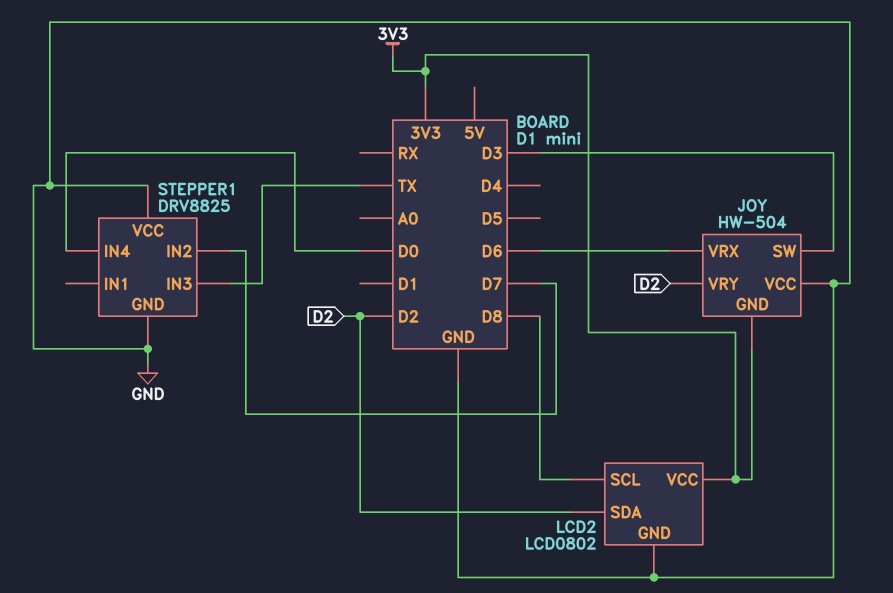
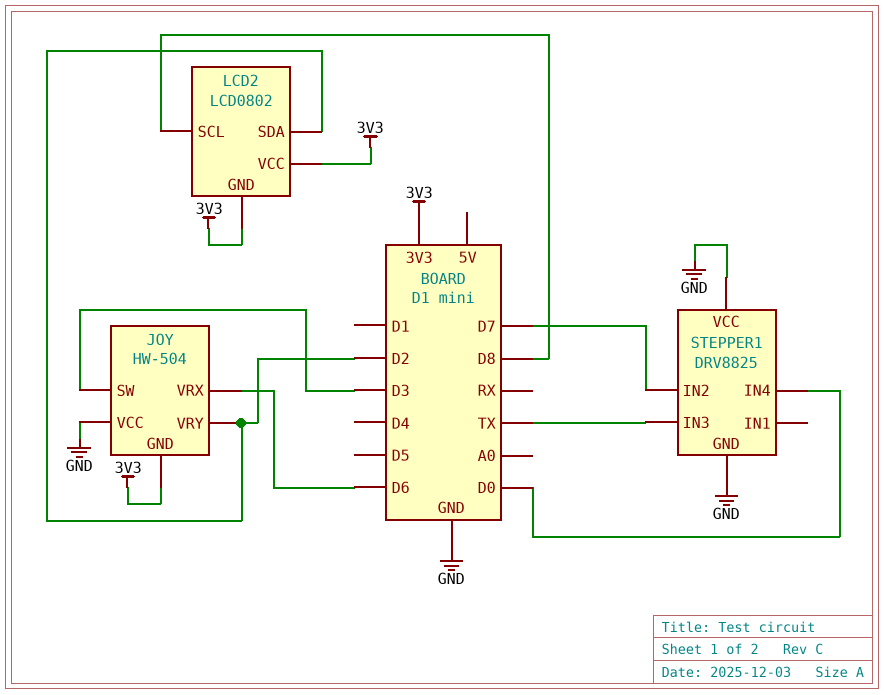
LCD2 pin GND: GND -> 3V3

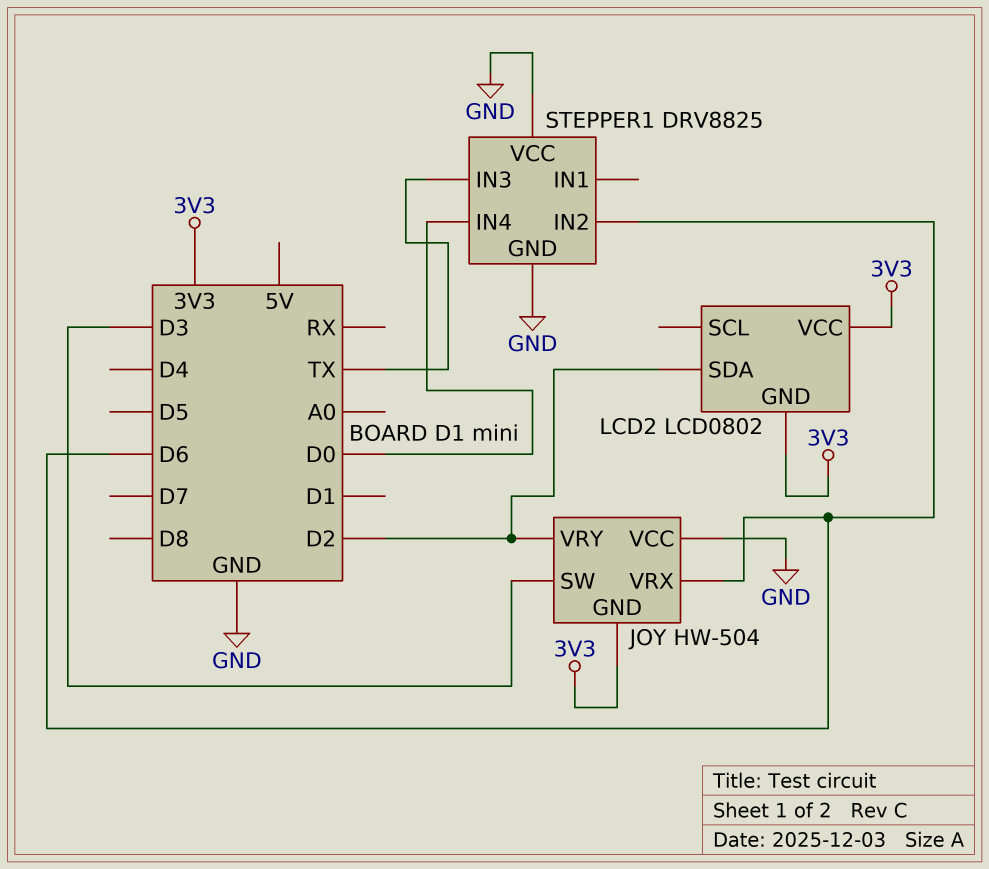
LCD2 pin SCL: D8 -> none
STEPPER1 pin IN2: D7 -> D6

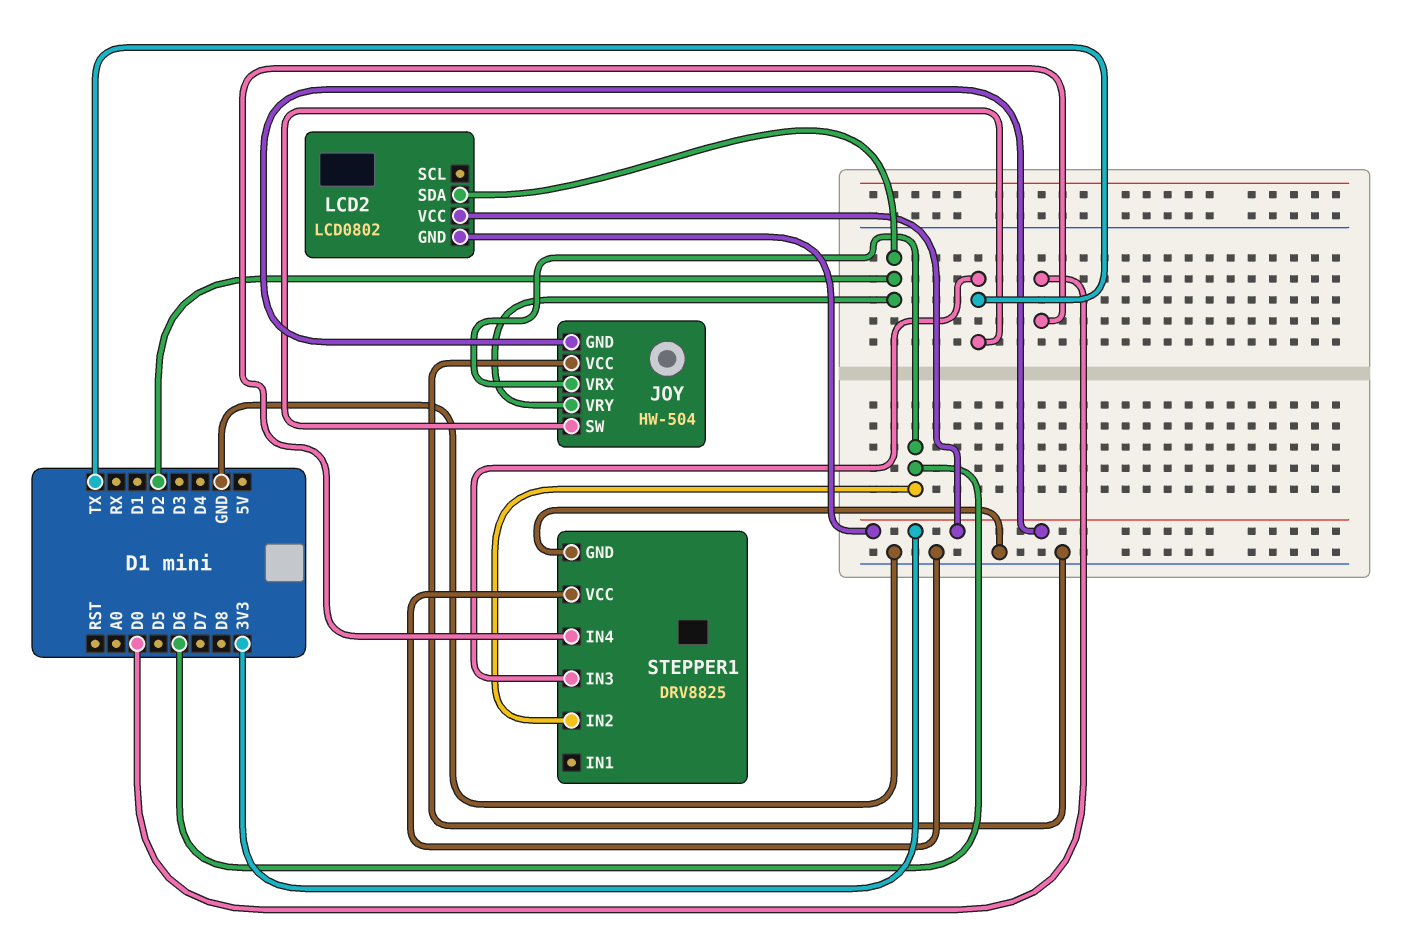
JOY pin SW: D3 -> TX

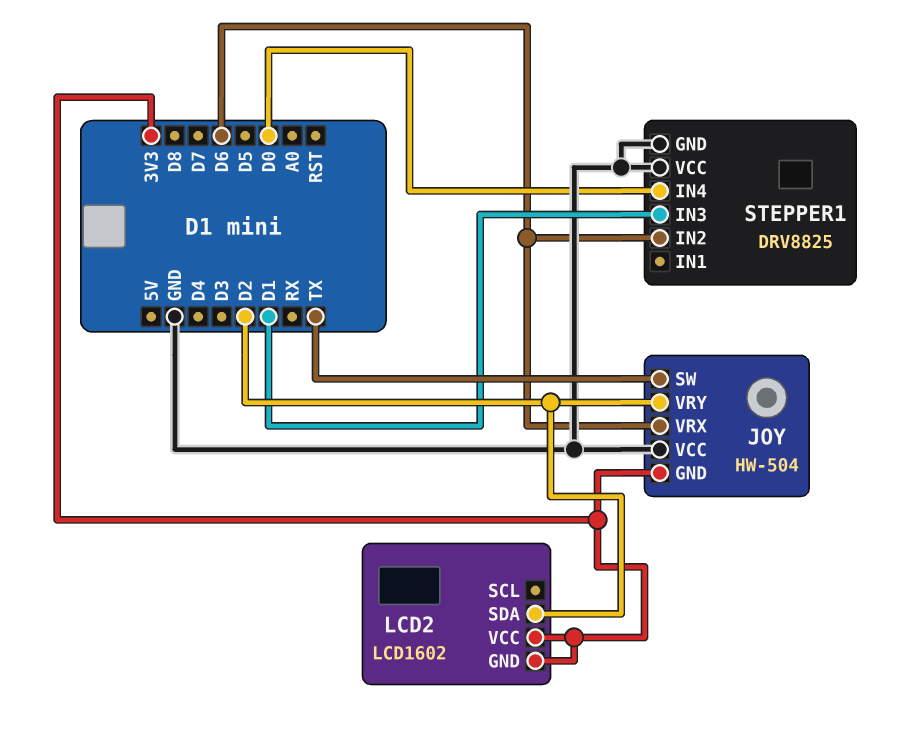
LCD2: LCD0802 -> LCD1602
STEPPER1 pin IN3: TX -> D1

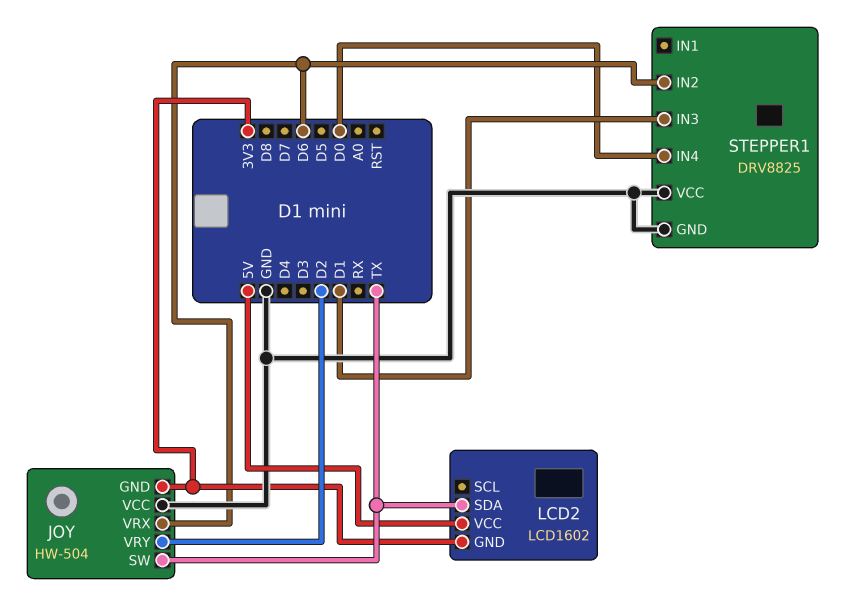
LCD2 pin SDA: D2 -> TX
LCD2 pin VCC: 3V3 -> 5V

